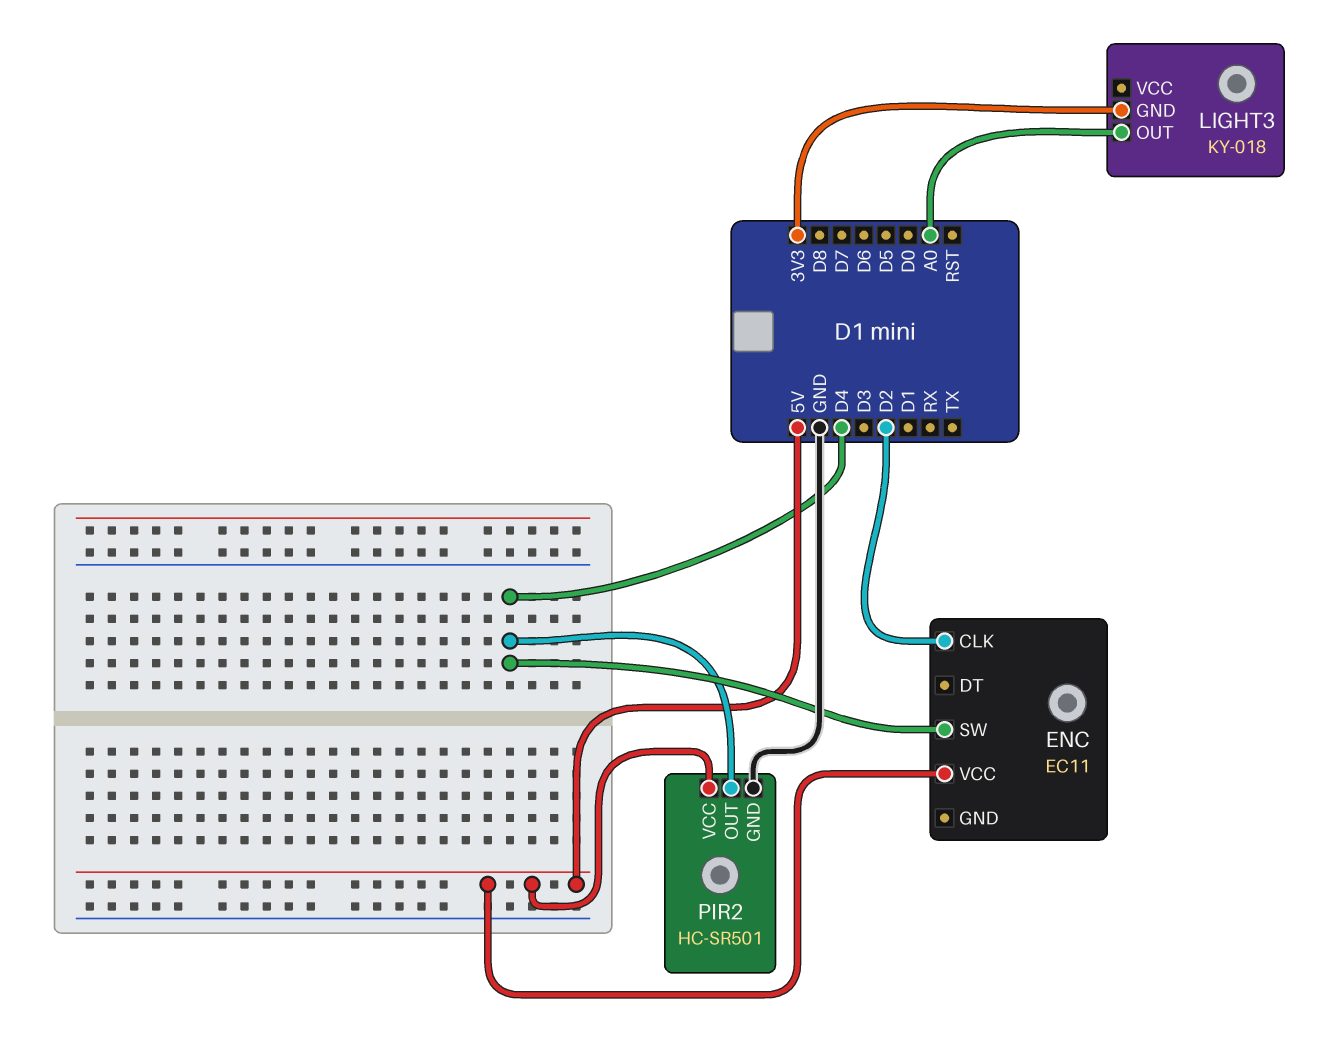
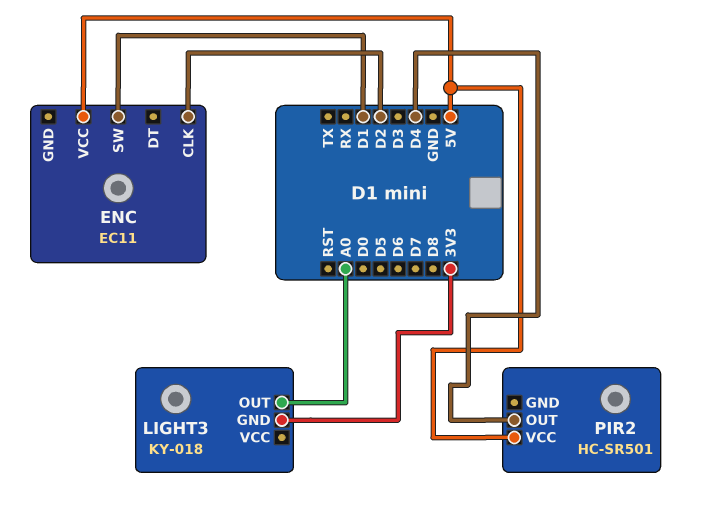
ENC pin SW: D4 -> D1
PIR2 pin GND: GND -> none

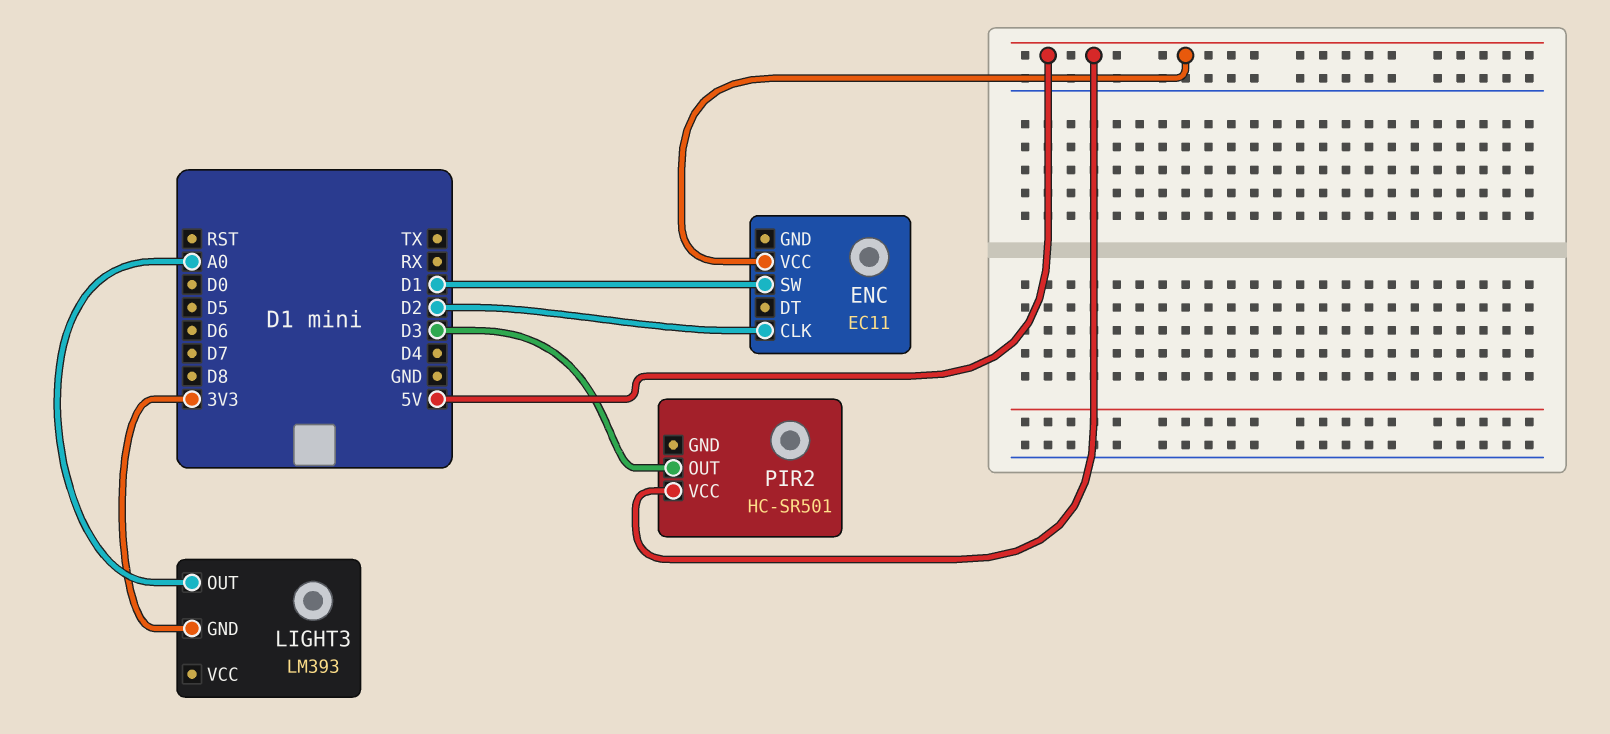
LIGHT3: KY-018 -> LM393
PIR2 pin OUT: D4 -> D3

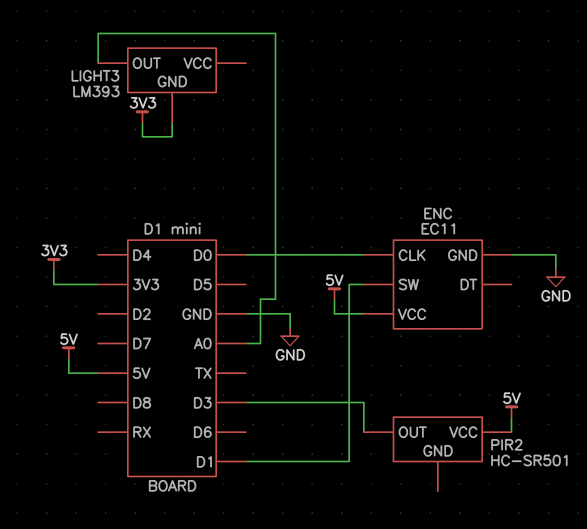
ENC pin CLK: D2 -> D0
ENC pin GND: none -> GND

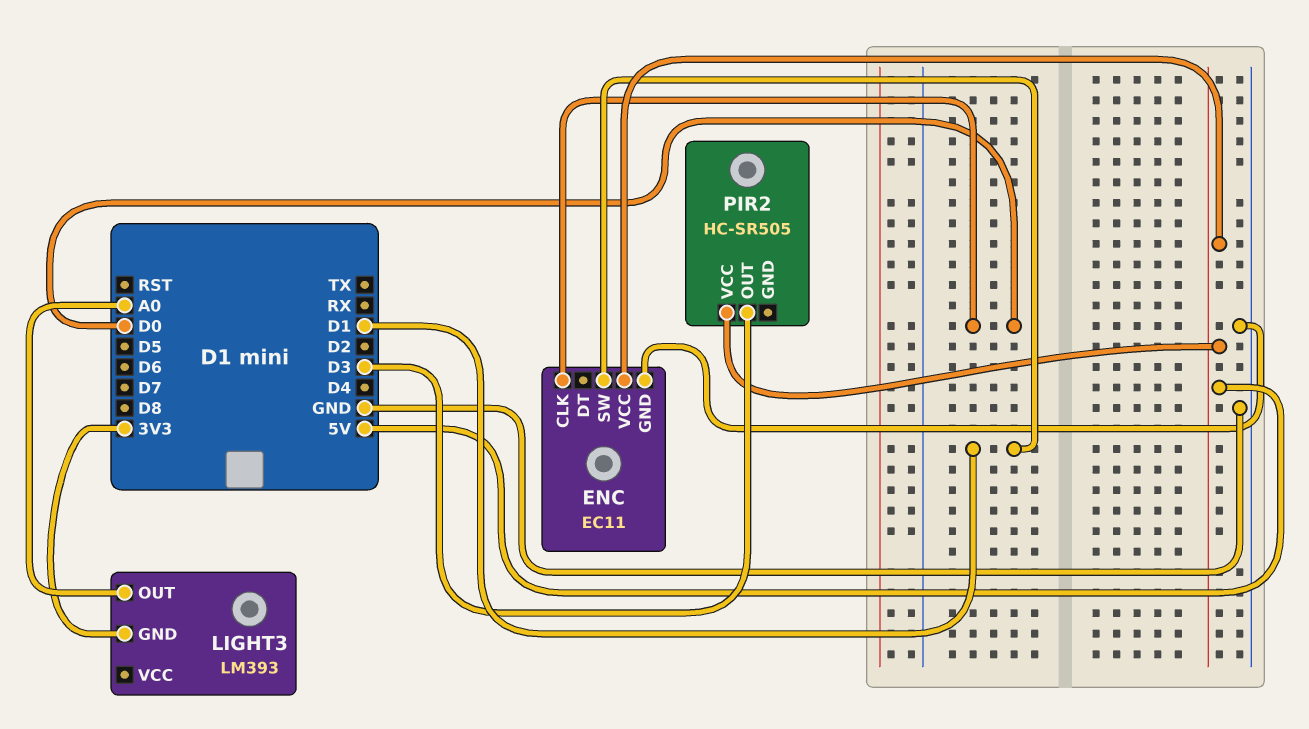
PIR2: HC-SR501 -> HC-SR505

